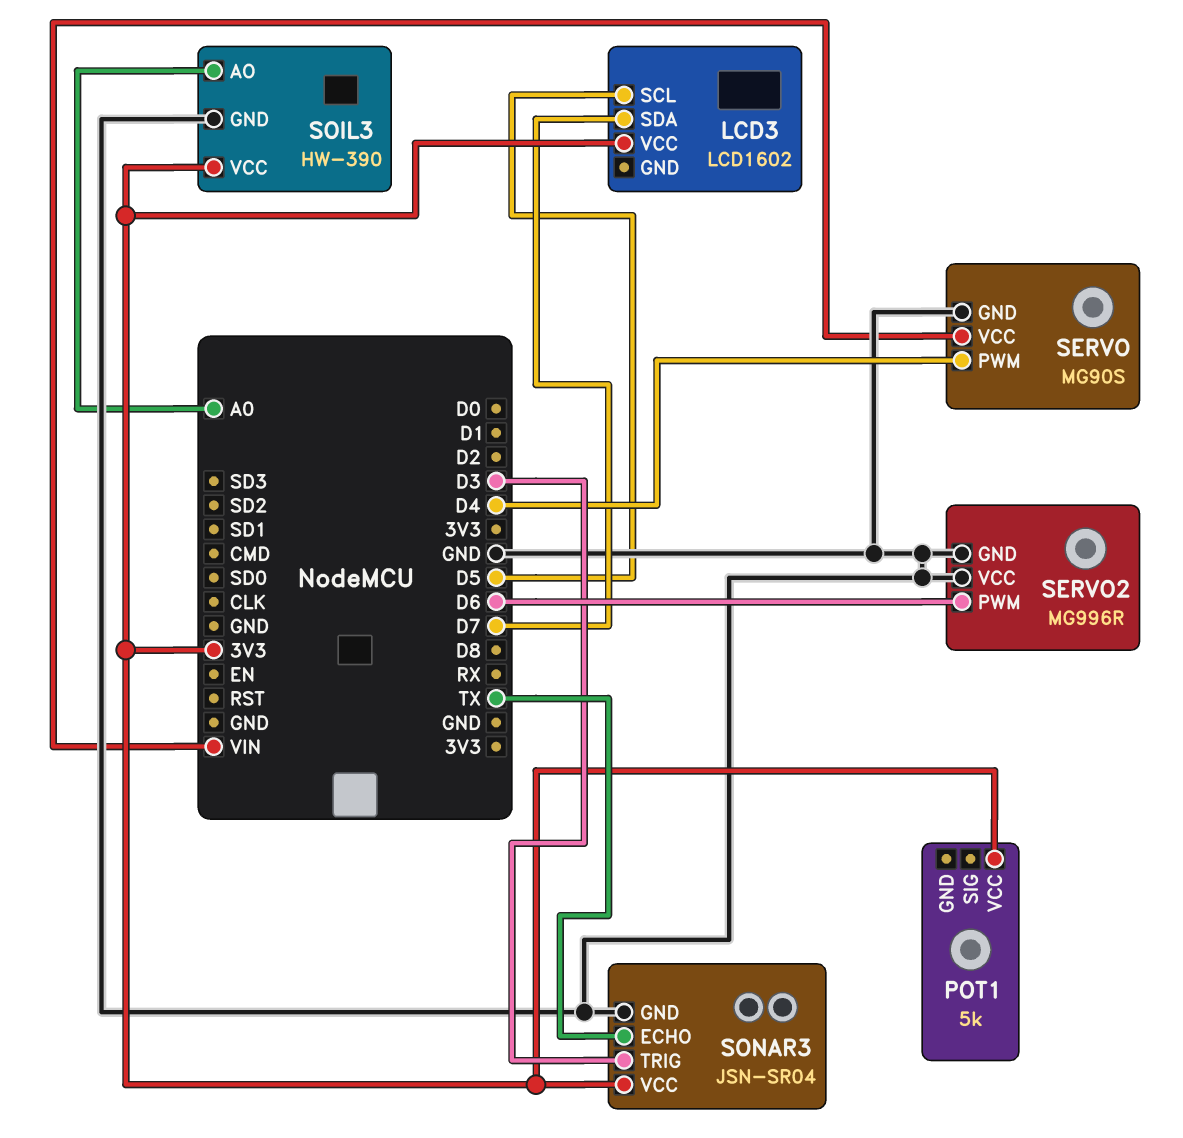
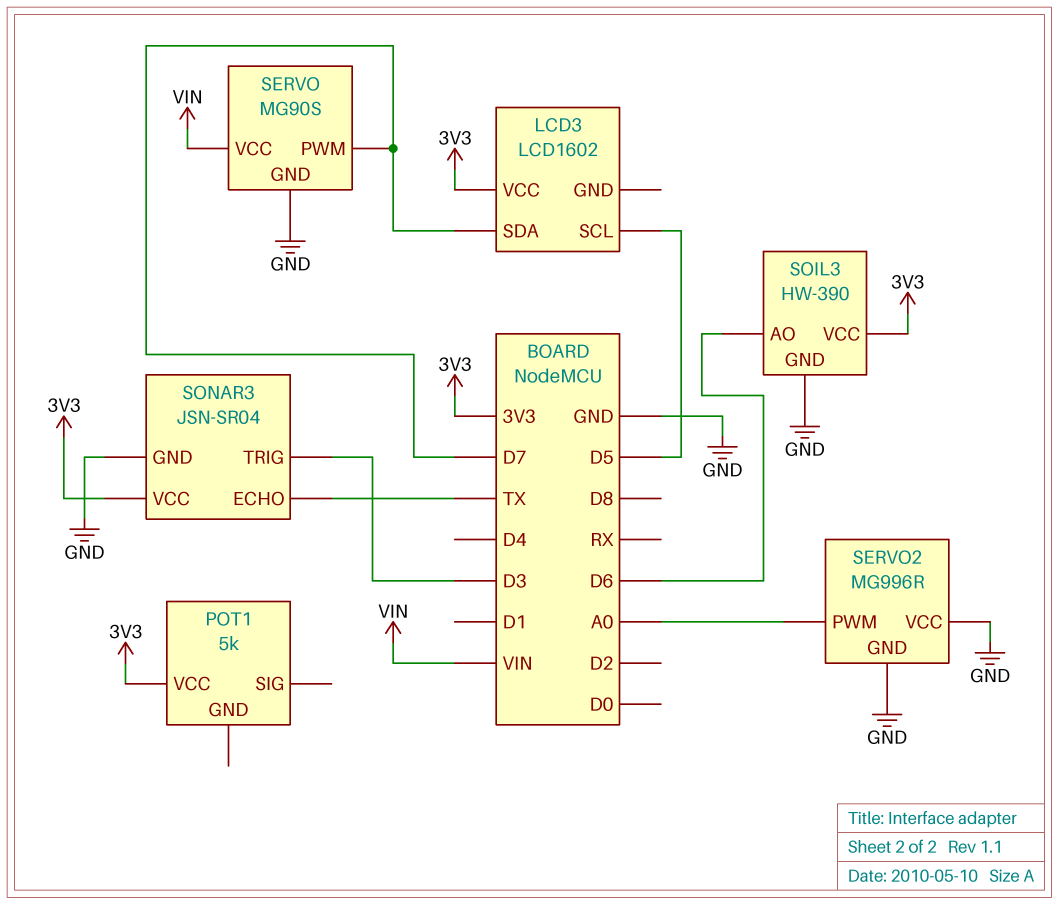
SERVO pin PWM: D4 -> D7
SERVO2 pin PWM: D6 -> A0
SOIL3 pin AO: A0 -> D6

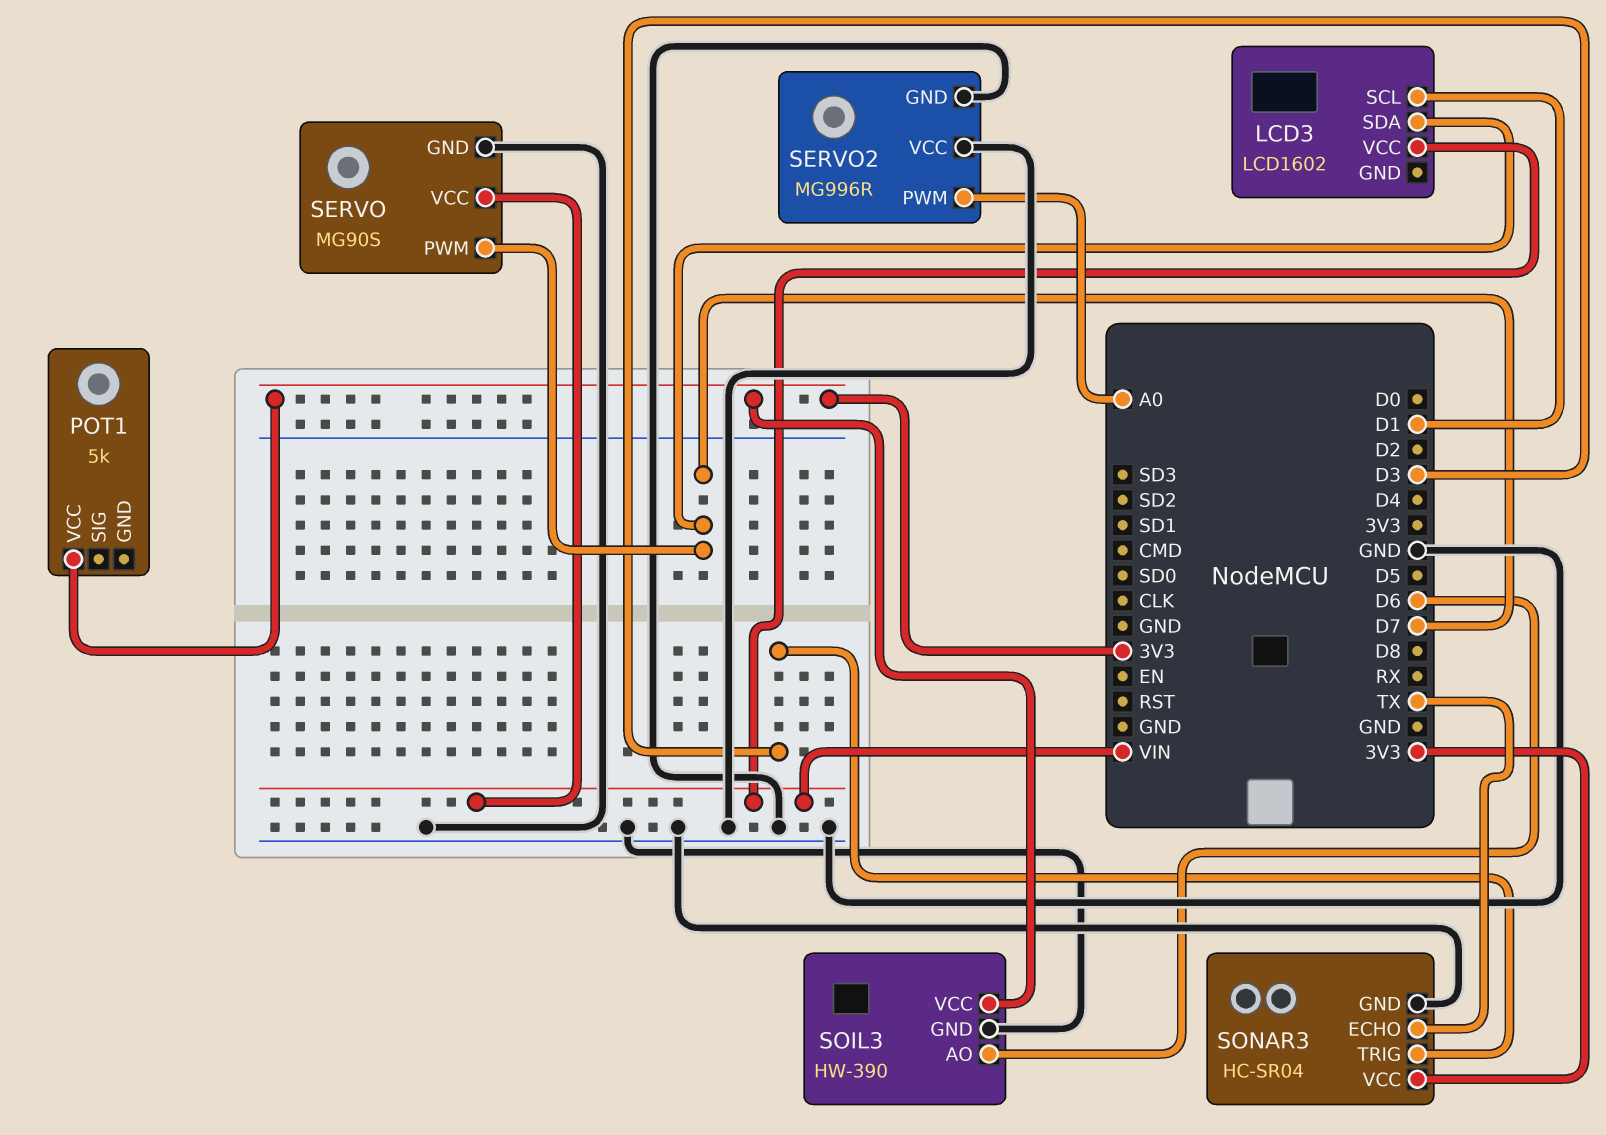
LCD3 pin SCL: D5 -> D1
LCD3 pin VCC: 3V3 -> VIN
SONAR3: JSN-SR04 -> HC-SR04

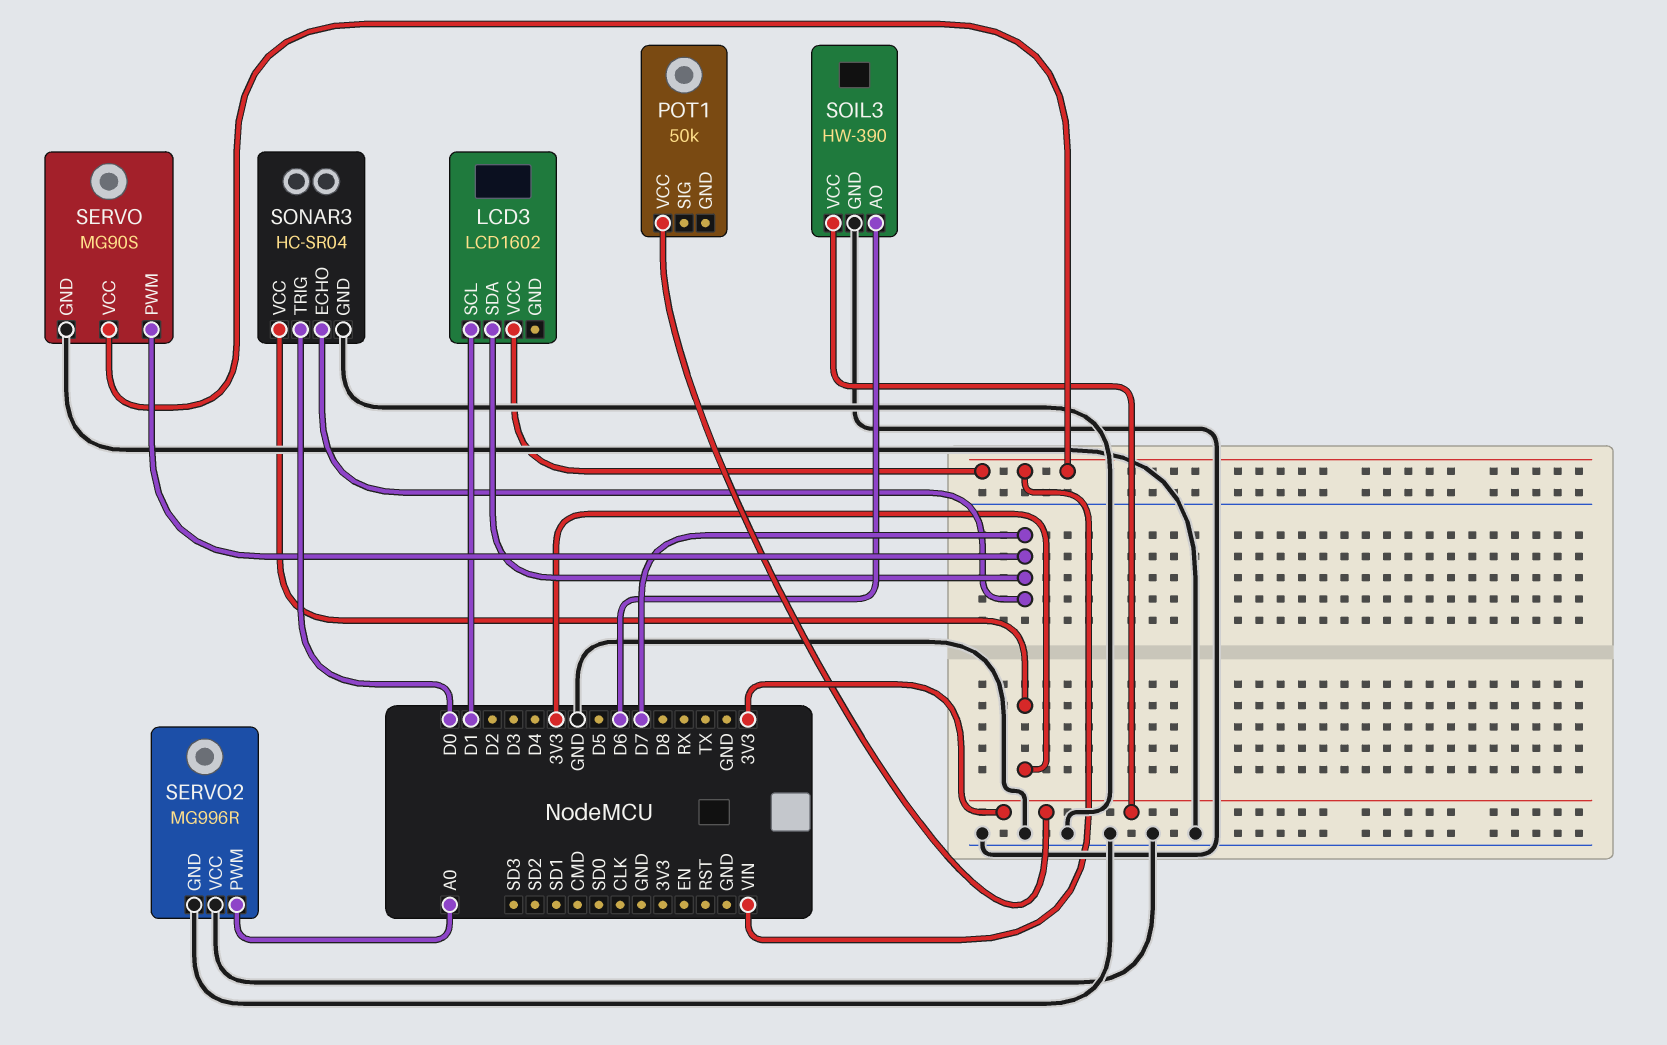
POT1: 5k -> 50k
SONAR3 pin ECHO: TX -> D7
SONAR3 pin TRIG: D3 -> D0

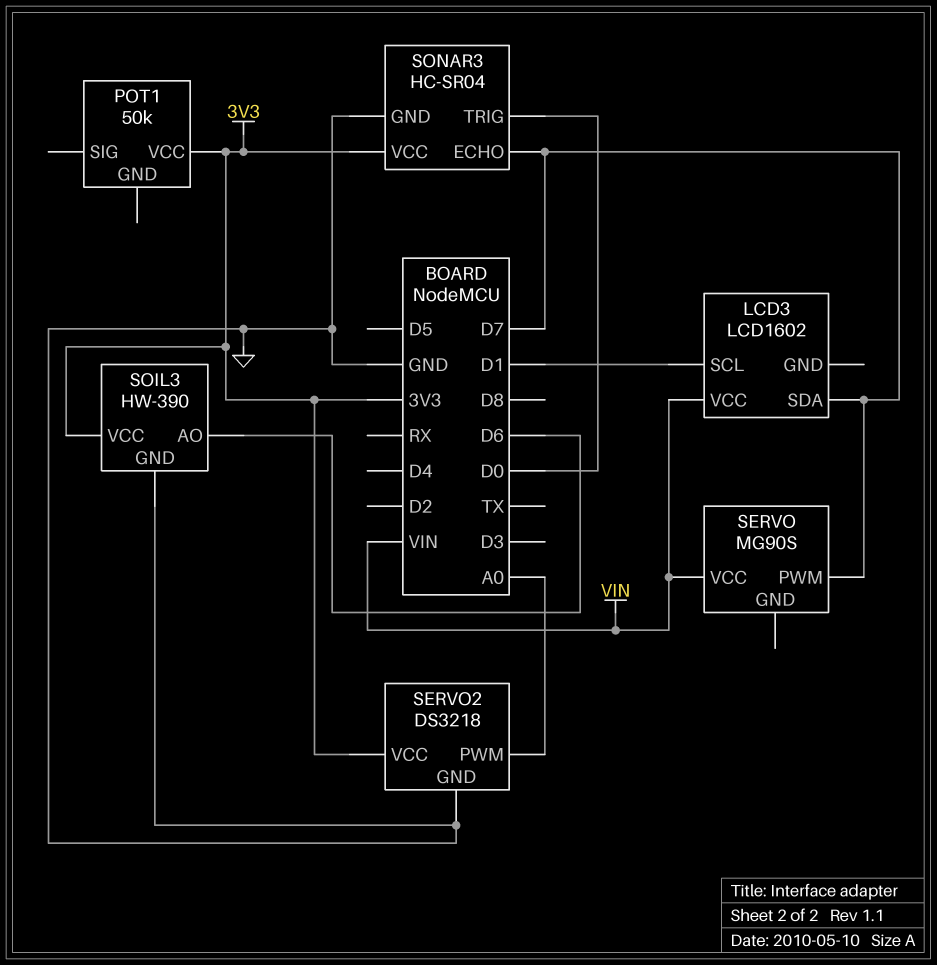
SERVO pin GND: GND -> none
SERVO2: MG996R -> DS3218
SERVO2 pin VCC: GND -> 3V3

